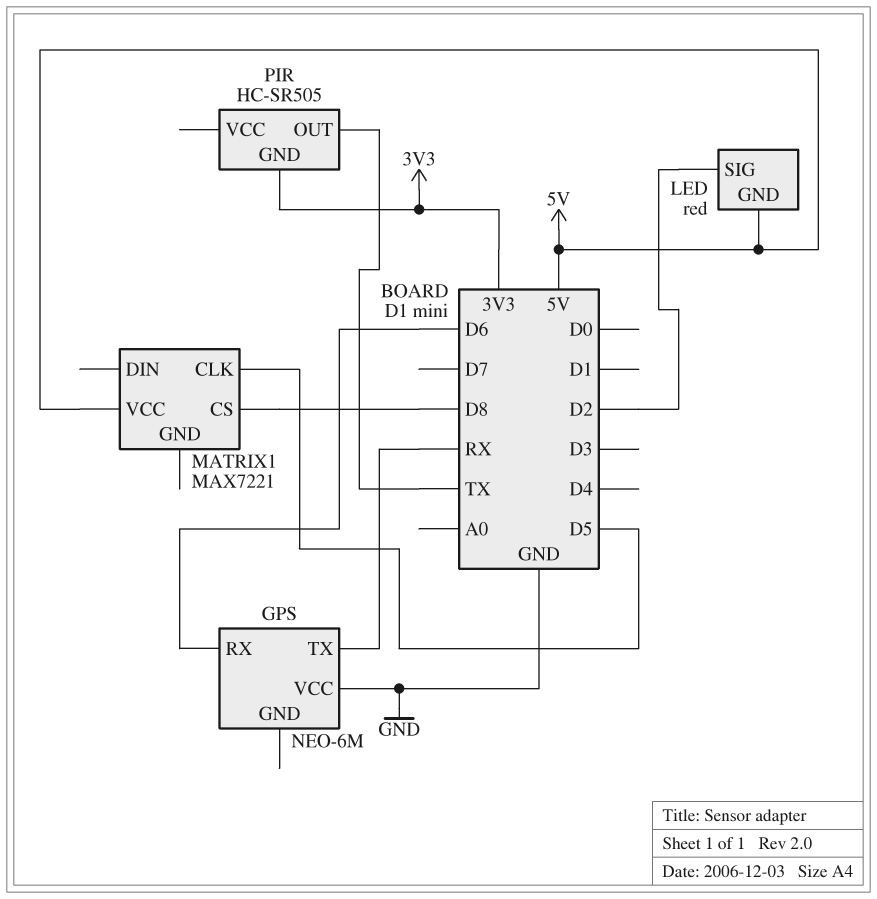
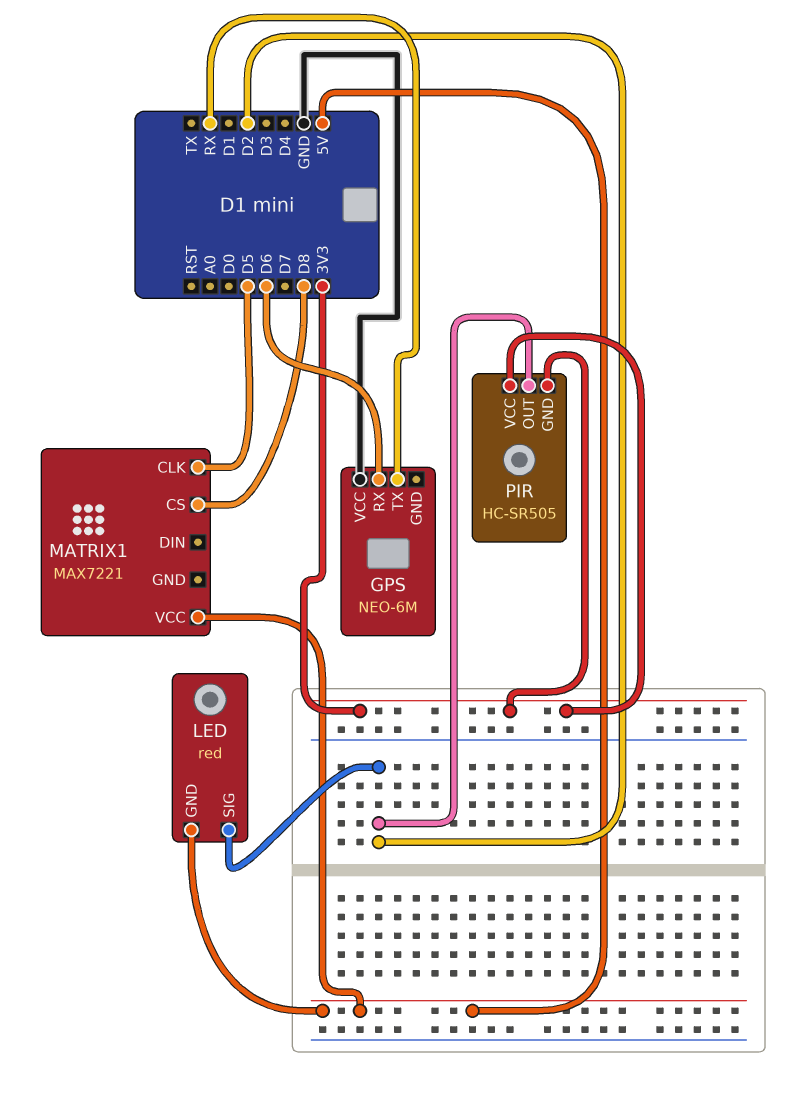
PIR pin OUT: TX -> D2
PIR pin VCC: none -> 3V3

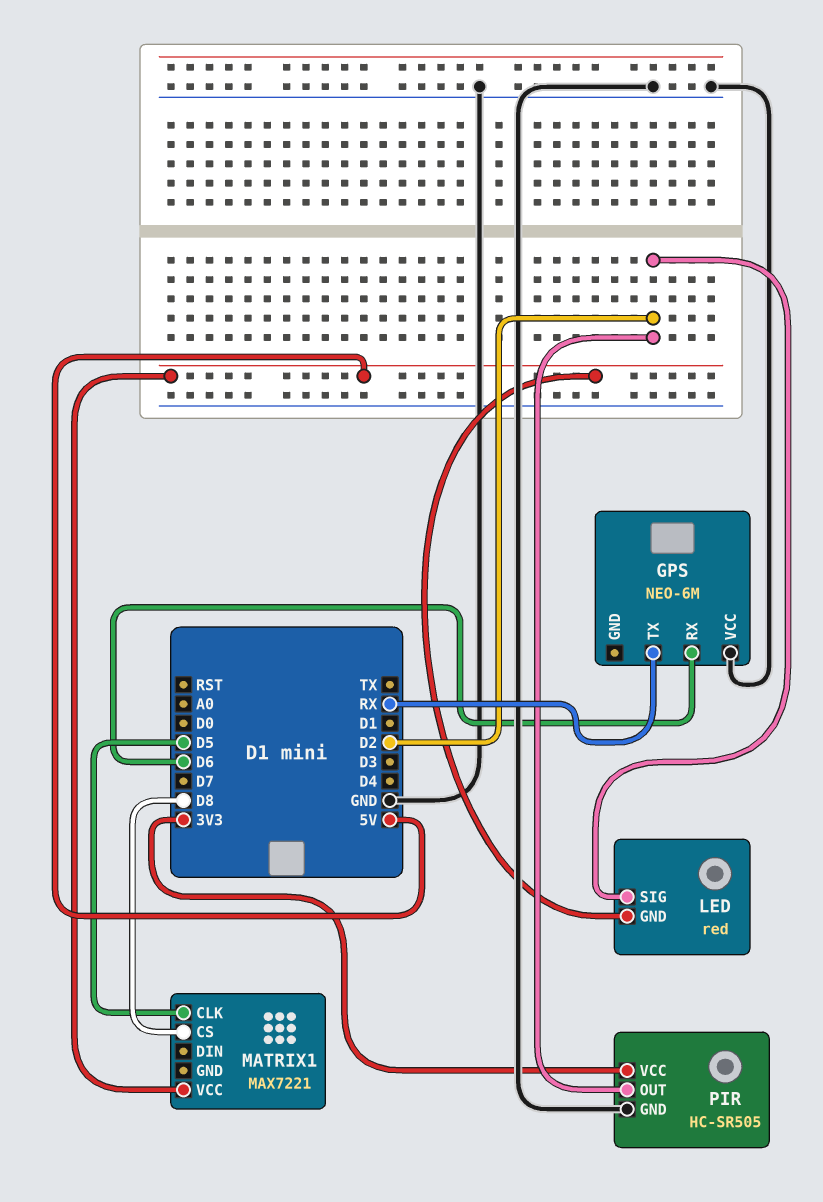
PIR pin GND: 3V3 -> GND

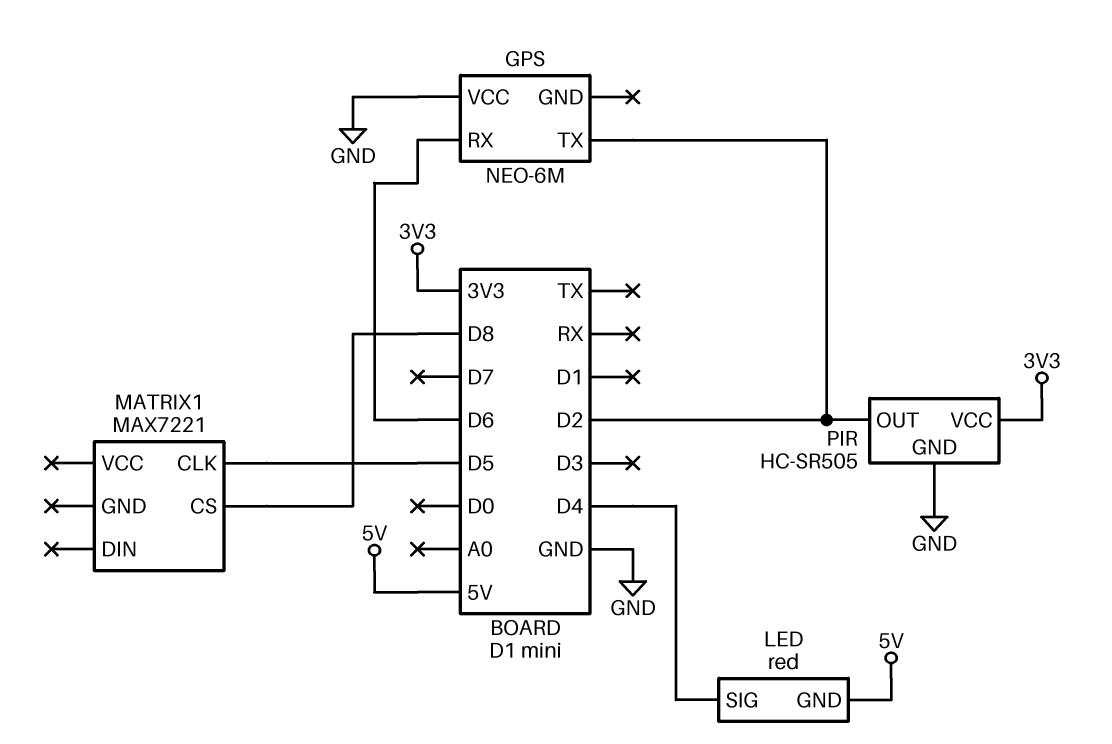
GPS pin TX: RX -> D2
LED pin SIG: D2 -> D4
MATRIX1 pin VCC: 5V -> none

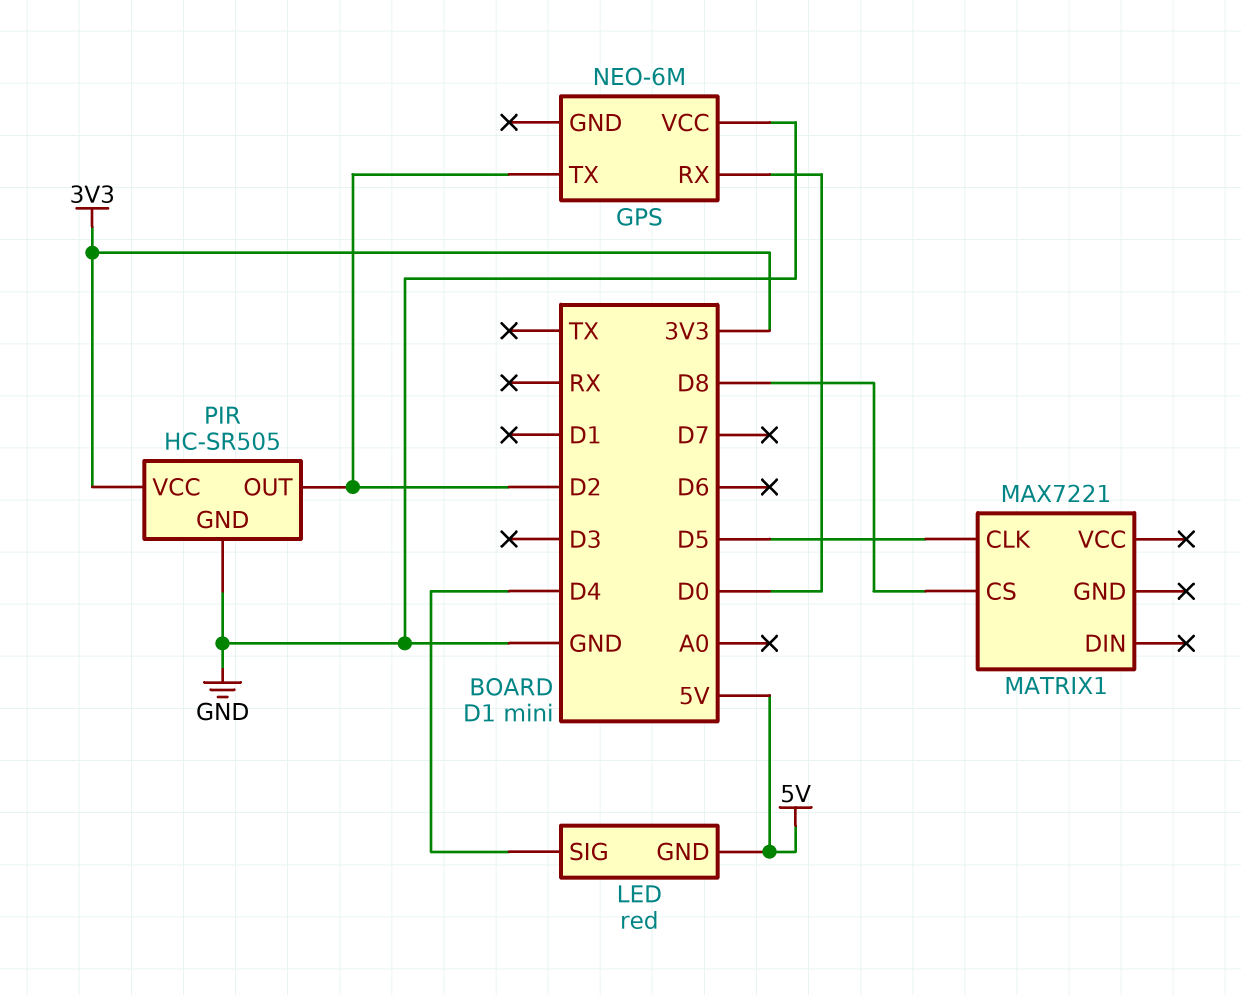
GPS pin RX: D6 -> D0

